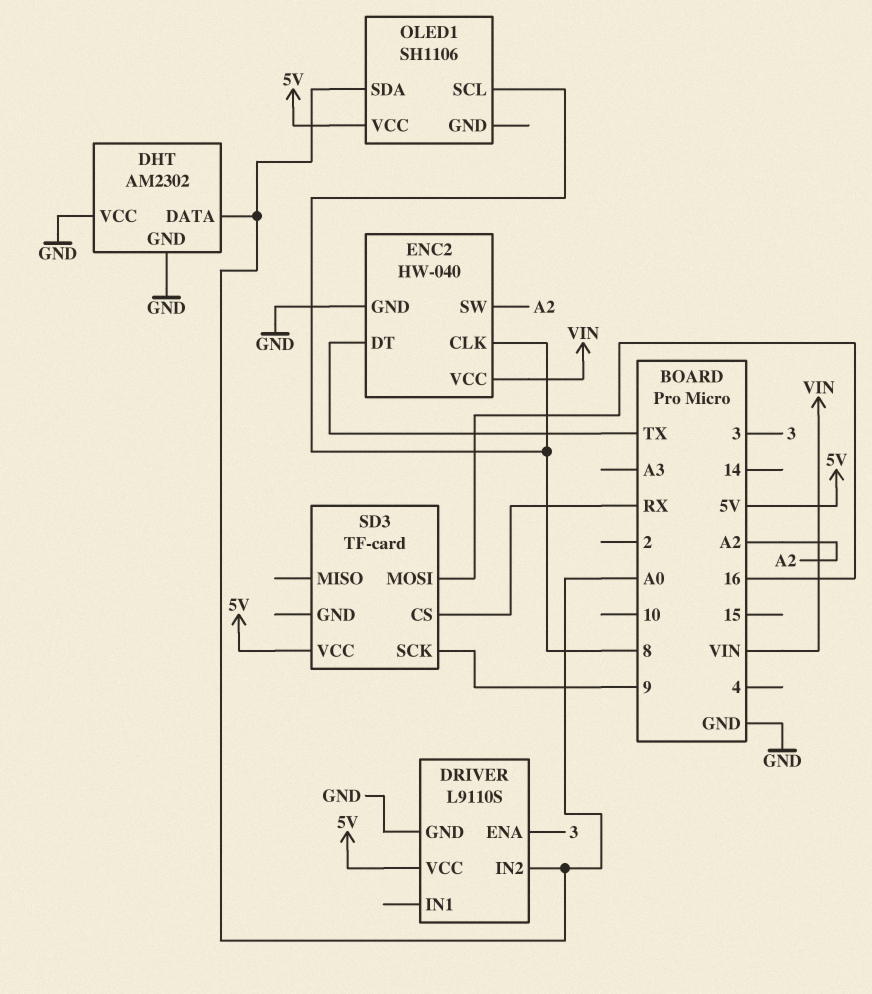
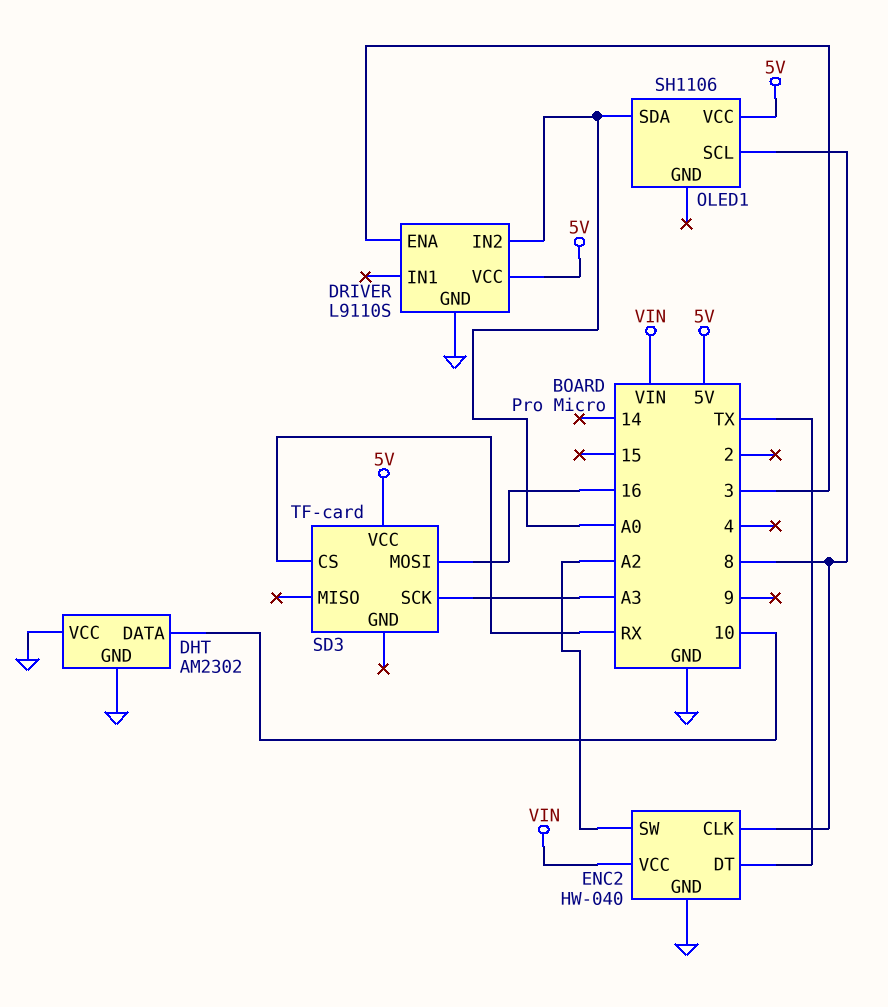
DHT pin DATA: A0 -> 10
SD3 pin SCK: 9 -> A3

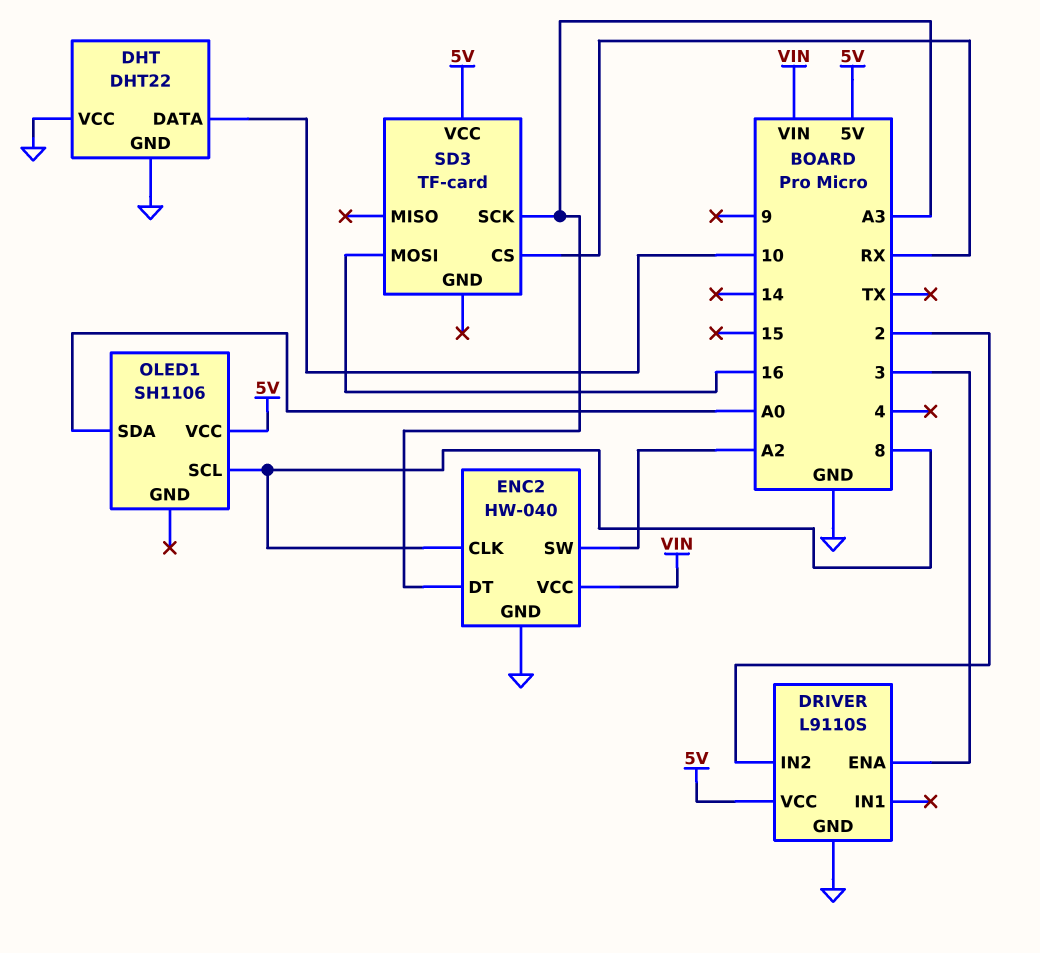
DHT: AM2302 -> DHT22
DRIVER pin IN2: A0 -> 2
ENC2 pin DT: TX -> A3

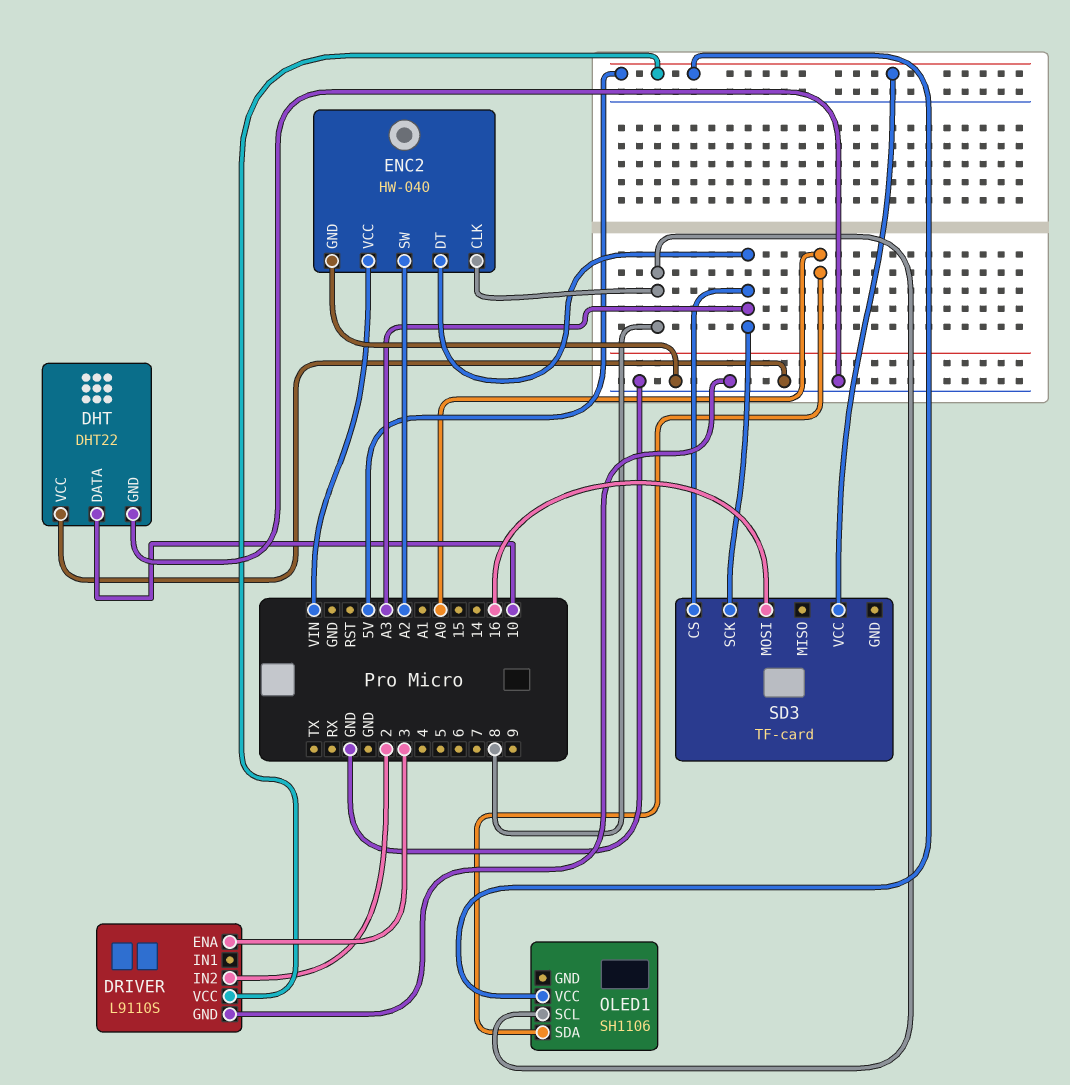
SD3 pin CS: RX -> A3

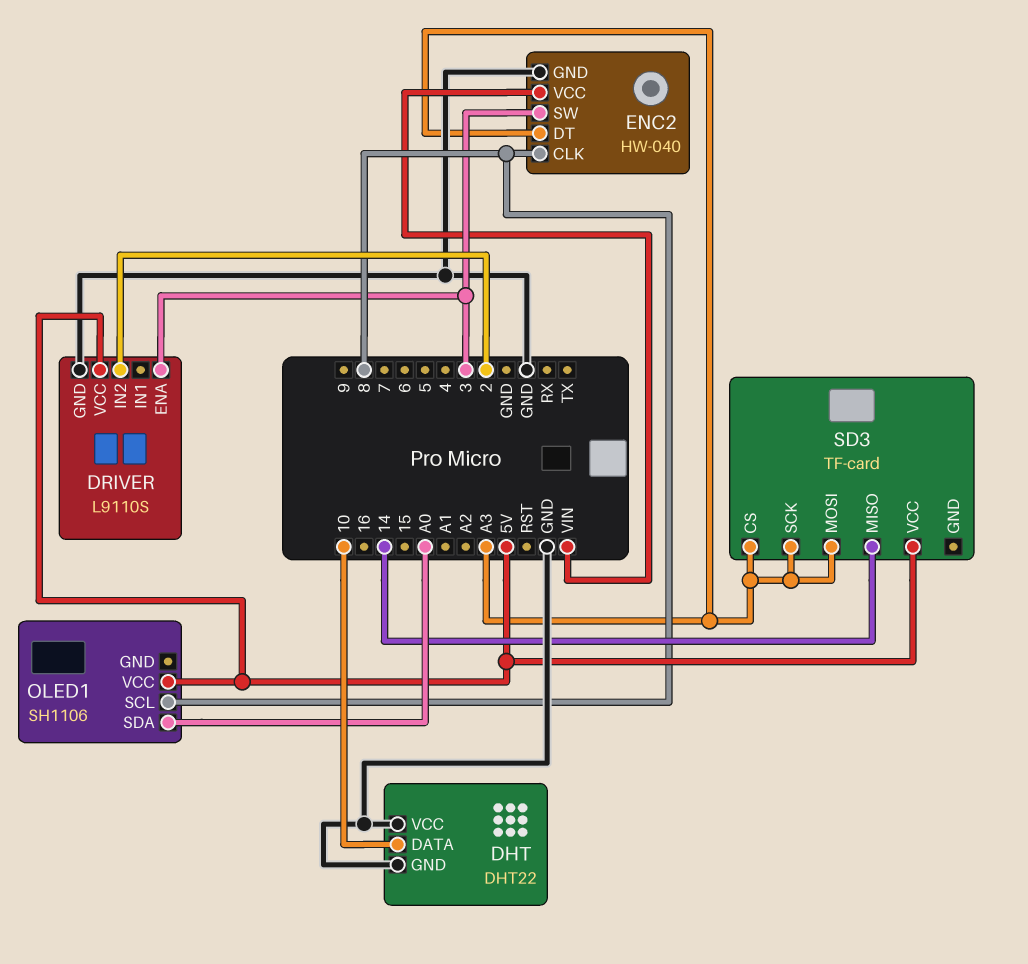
ENC2 pin SW: A2 -> 3
SD3 pin MISO: none -> 14
SD3 pin MOSI: 16 -> A3

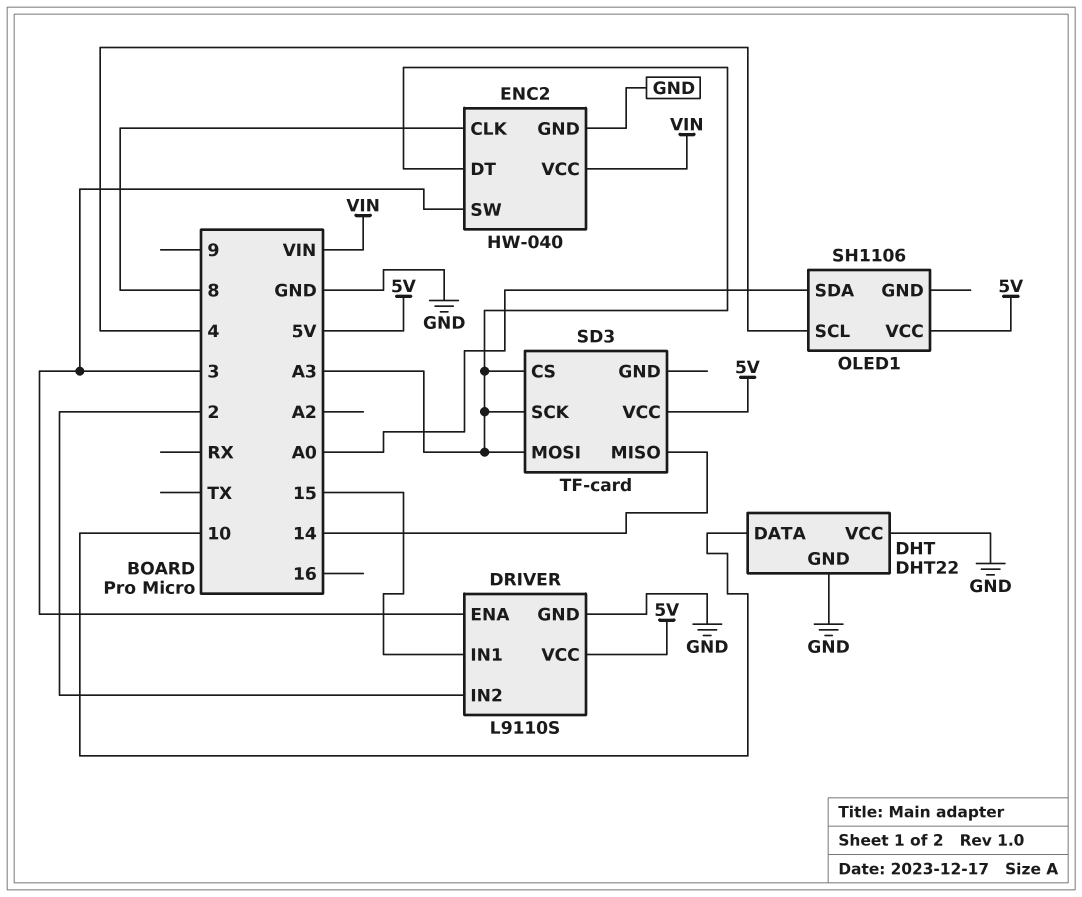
DRIVER pin IN1: none -> 15
OLED1 pin SCL: 8 -> 4

